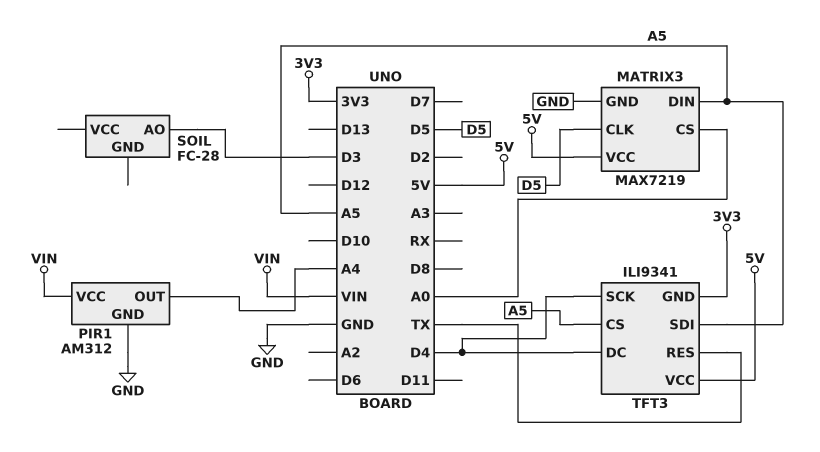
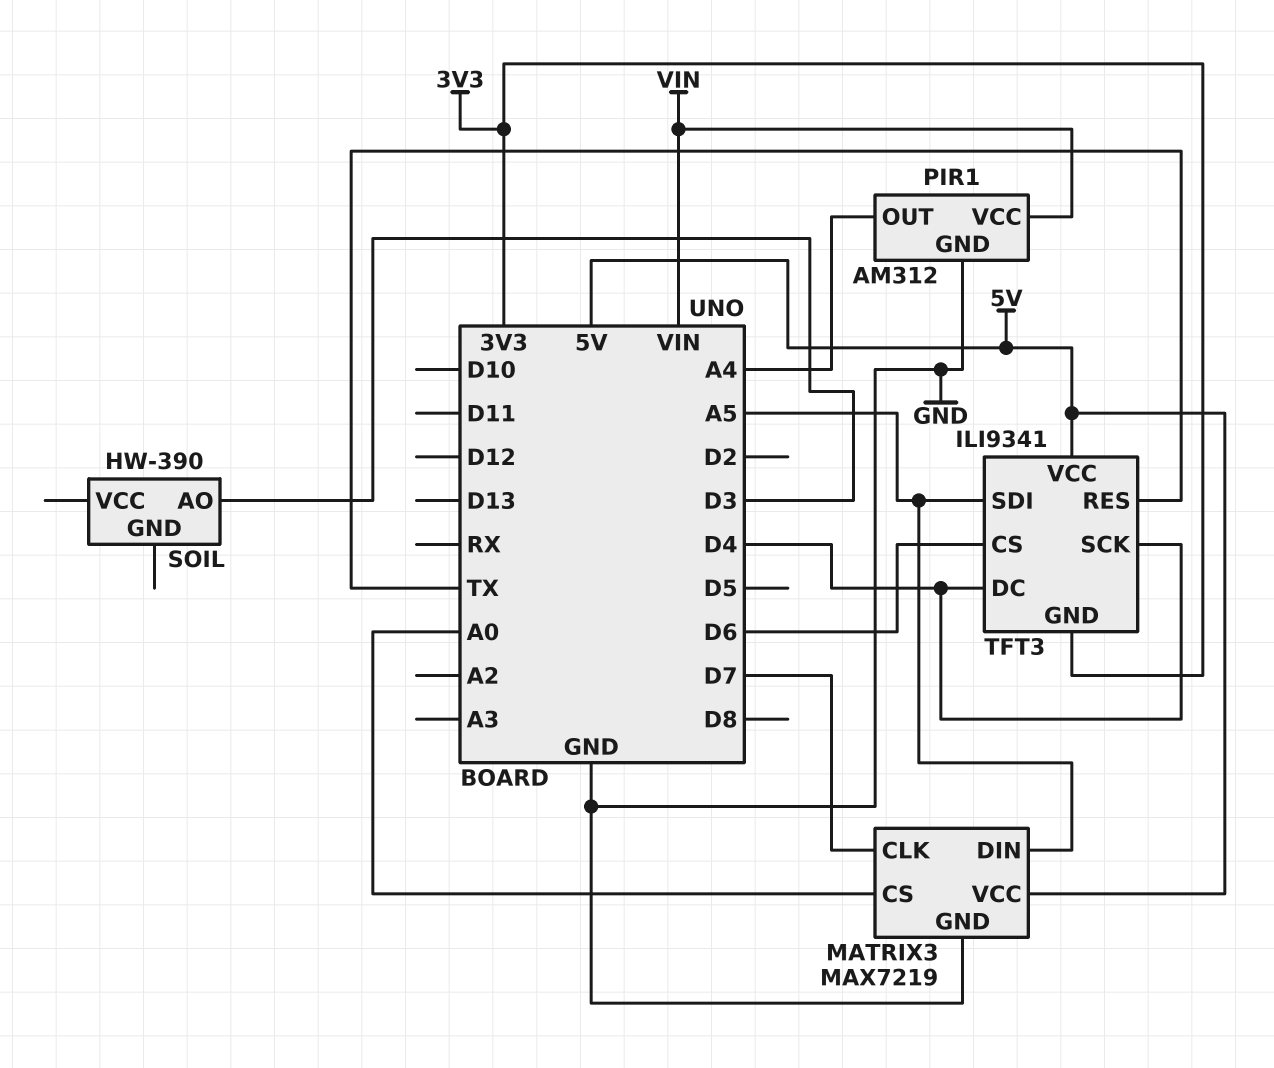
MATRIX3 pin CLK: D5 -> D7
SOIL: FC-28 -> HW-390
TFT3 pin CS: A5 -> D6

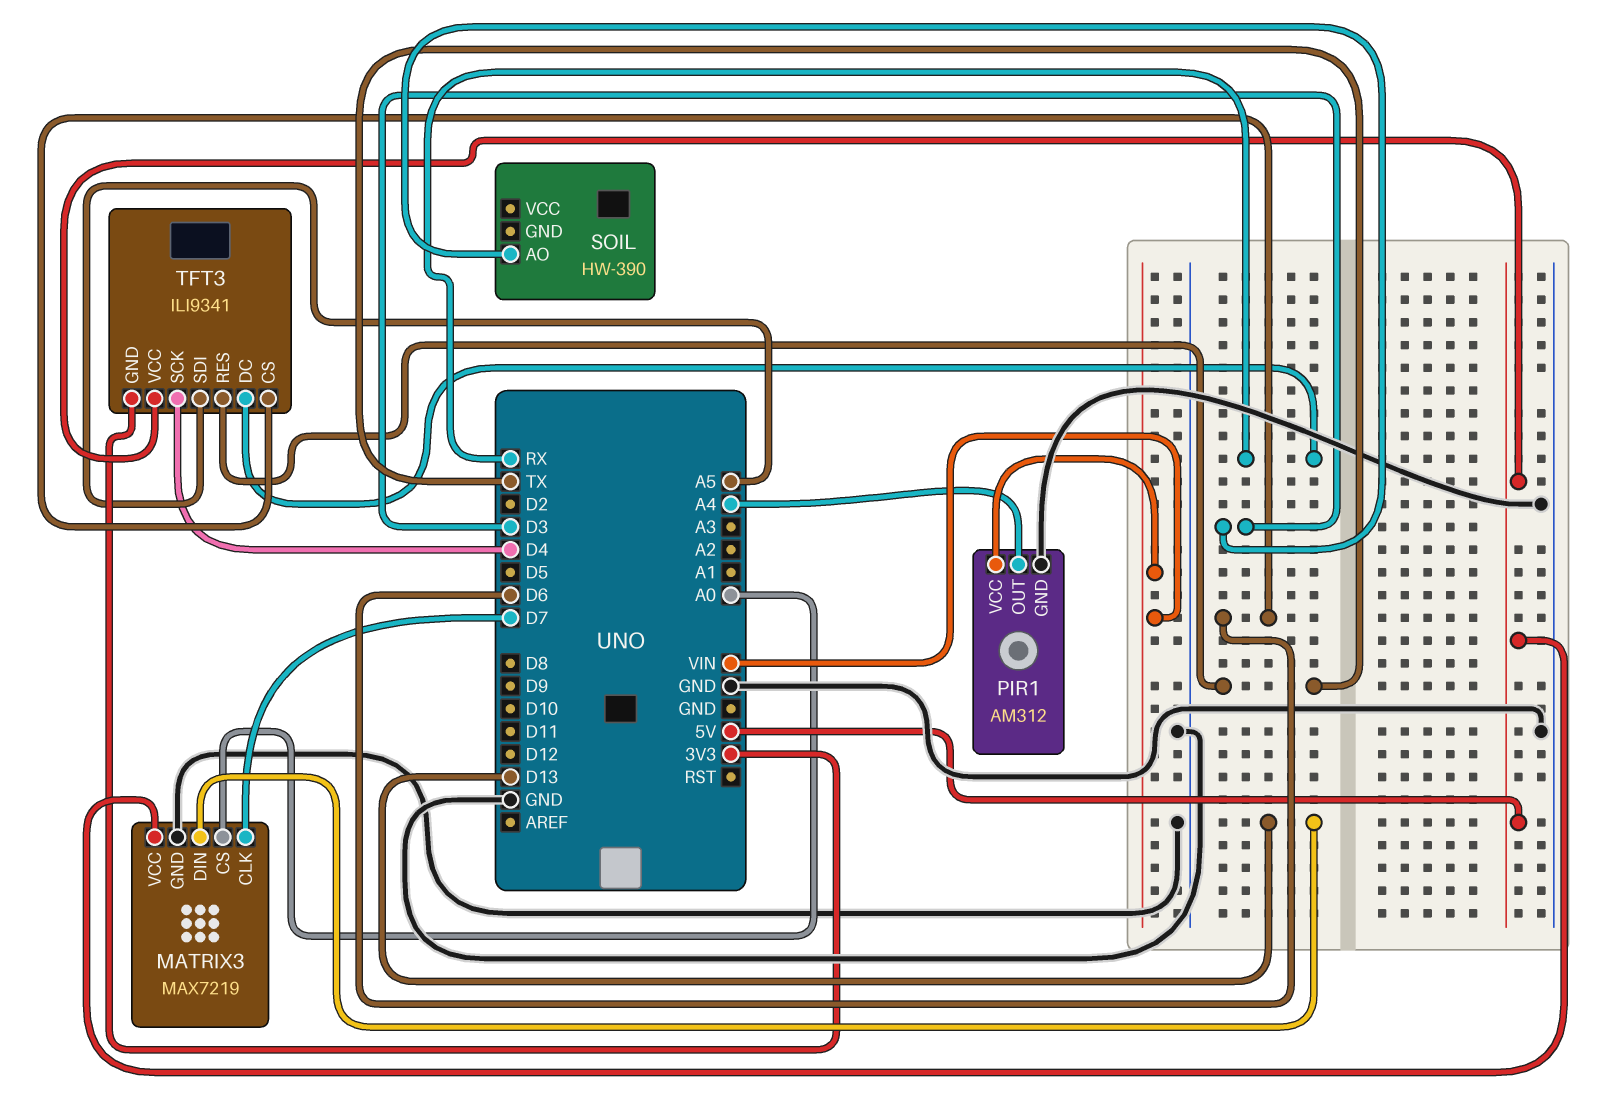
MATRIX3 pin DIN: A5 -> D13
TFT3 pin DC: D4 -> RX

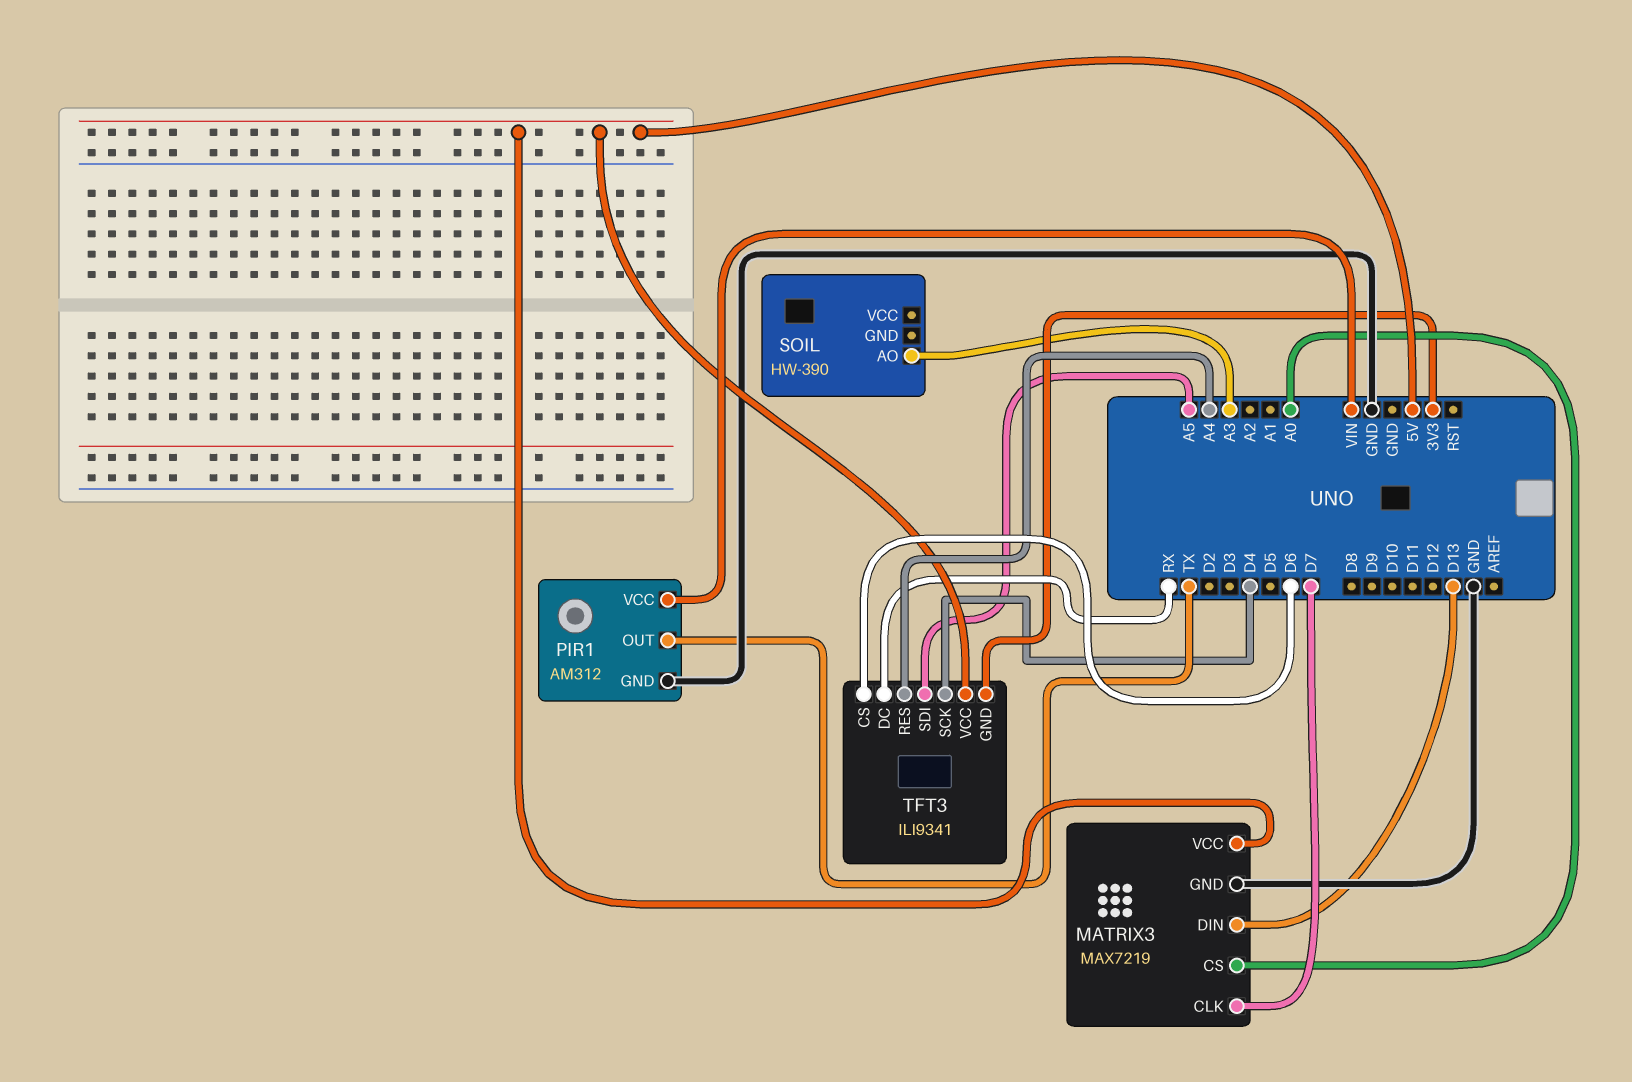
PIR1 pin OUT: A4 -> TX
SOIL pin AO: D3 -> A3
TFT3 pin RES: TX -> A4

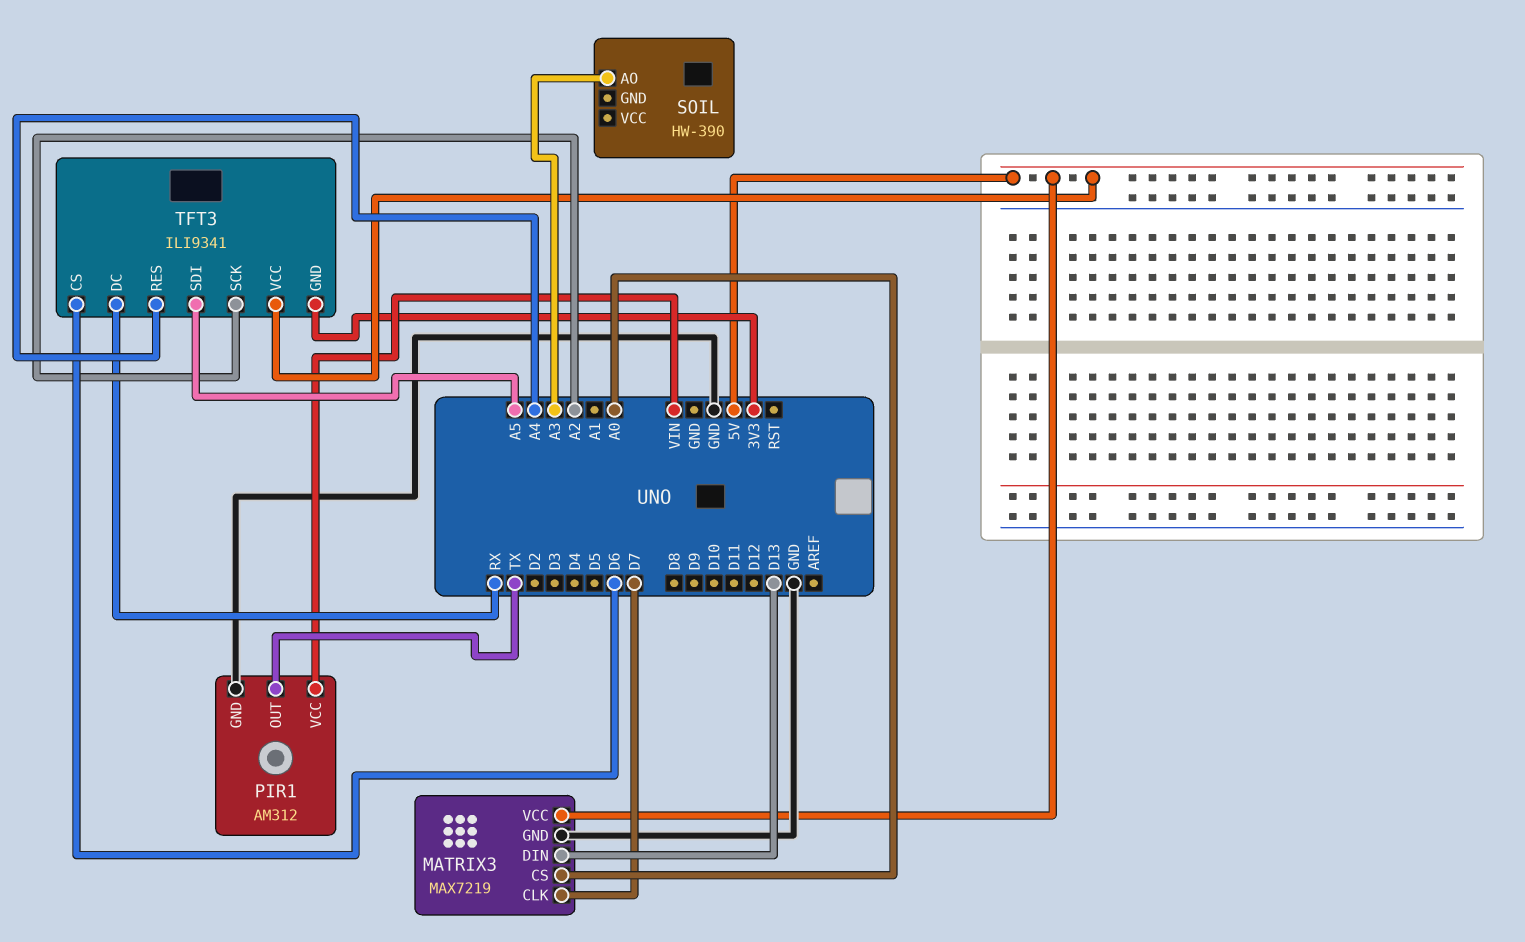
TFT3 pin SCK: D4 -> A2

